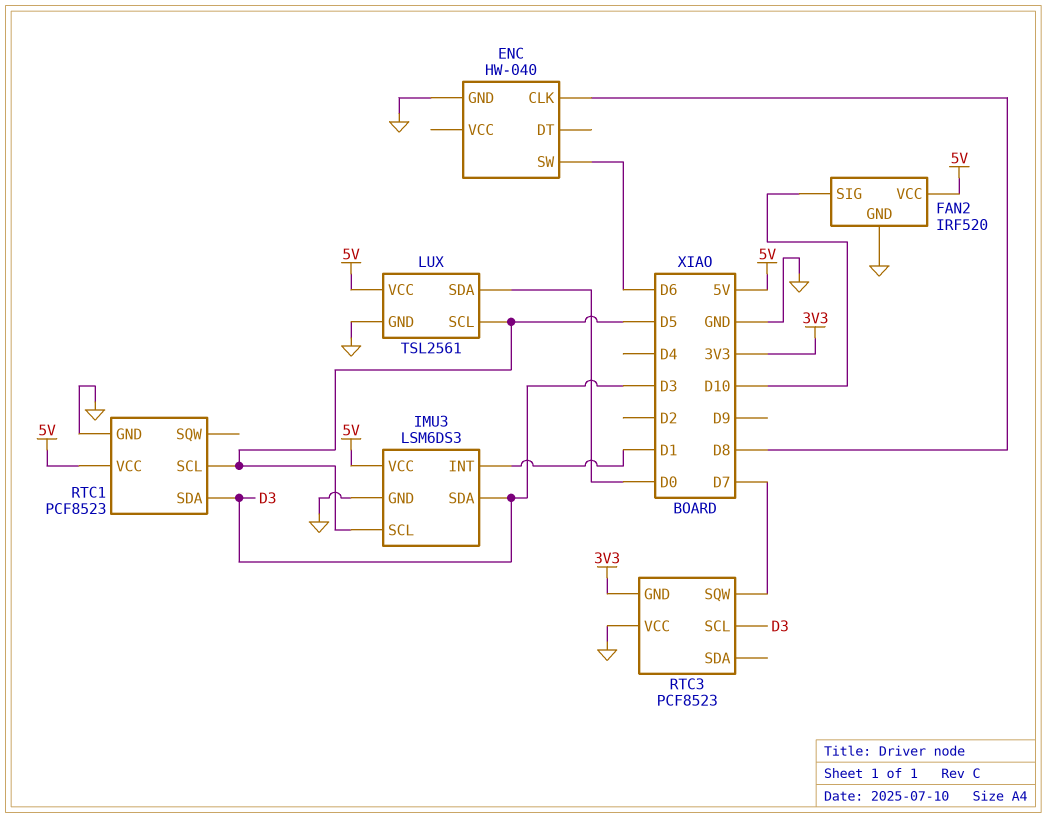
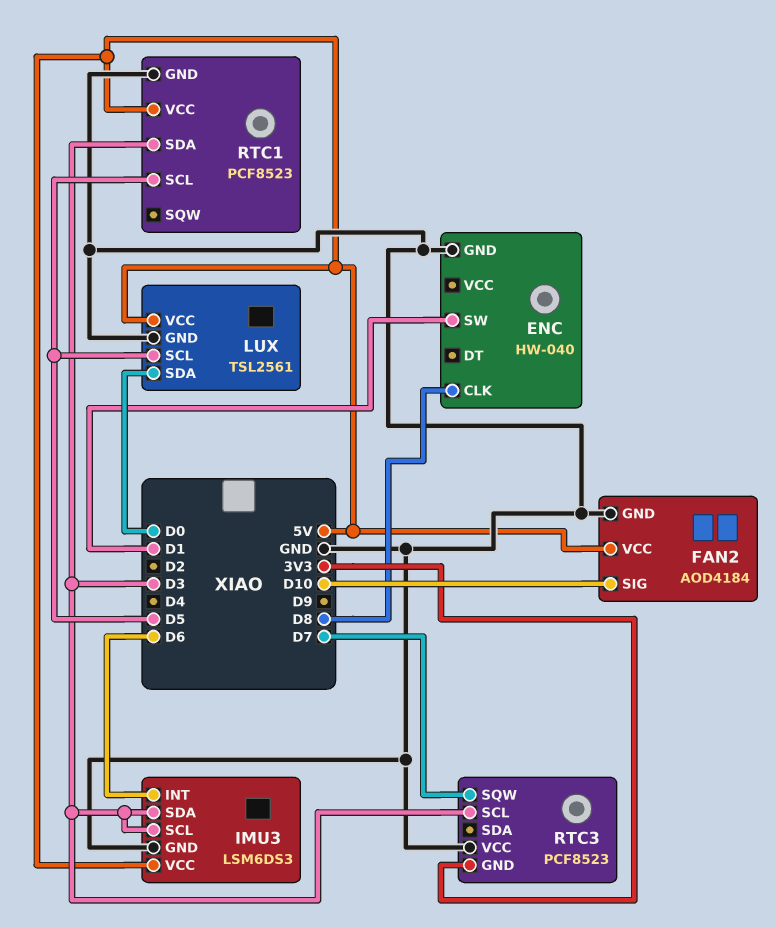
ENC pin SW: D6 -> D1
FAN2: IRF520 -> AOD4184
IMU3 pin INT: D1 -> D6
IMU3 pin SCL: D5 -> D3

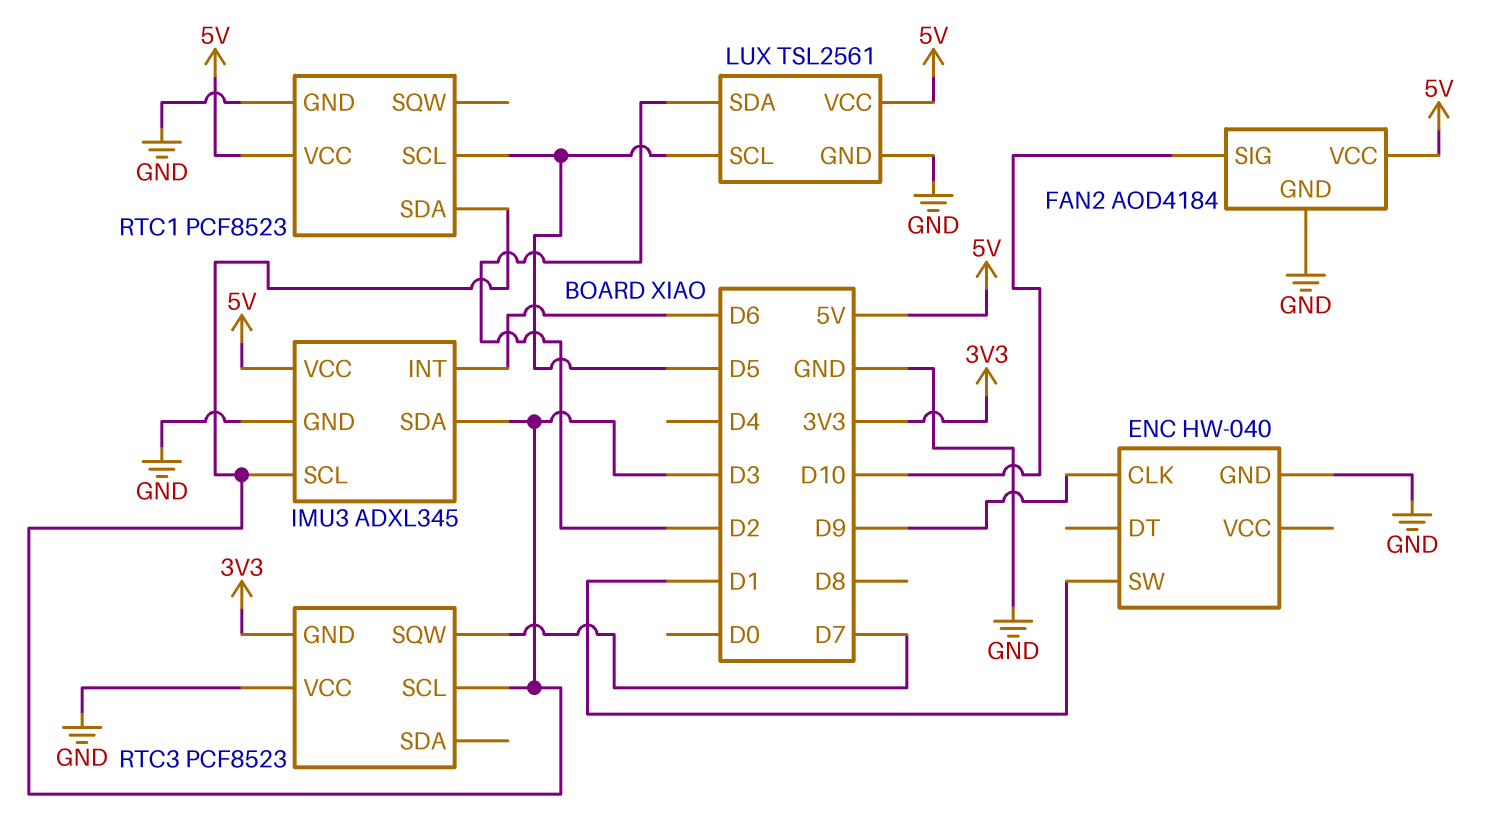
ENC pin CLK: D8 -> D9
IMU3: LSM6DS3 -> ADXL345
LUX pin SDA: D0 -> D2

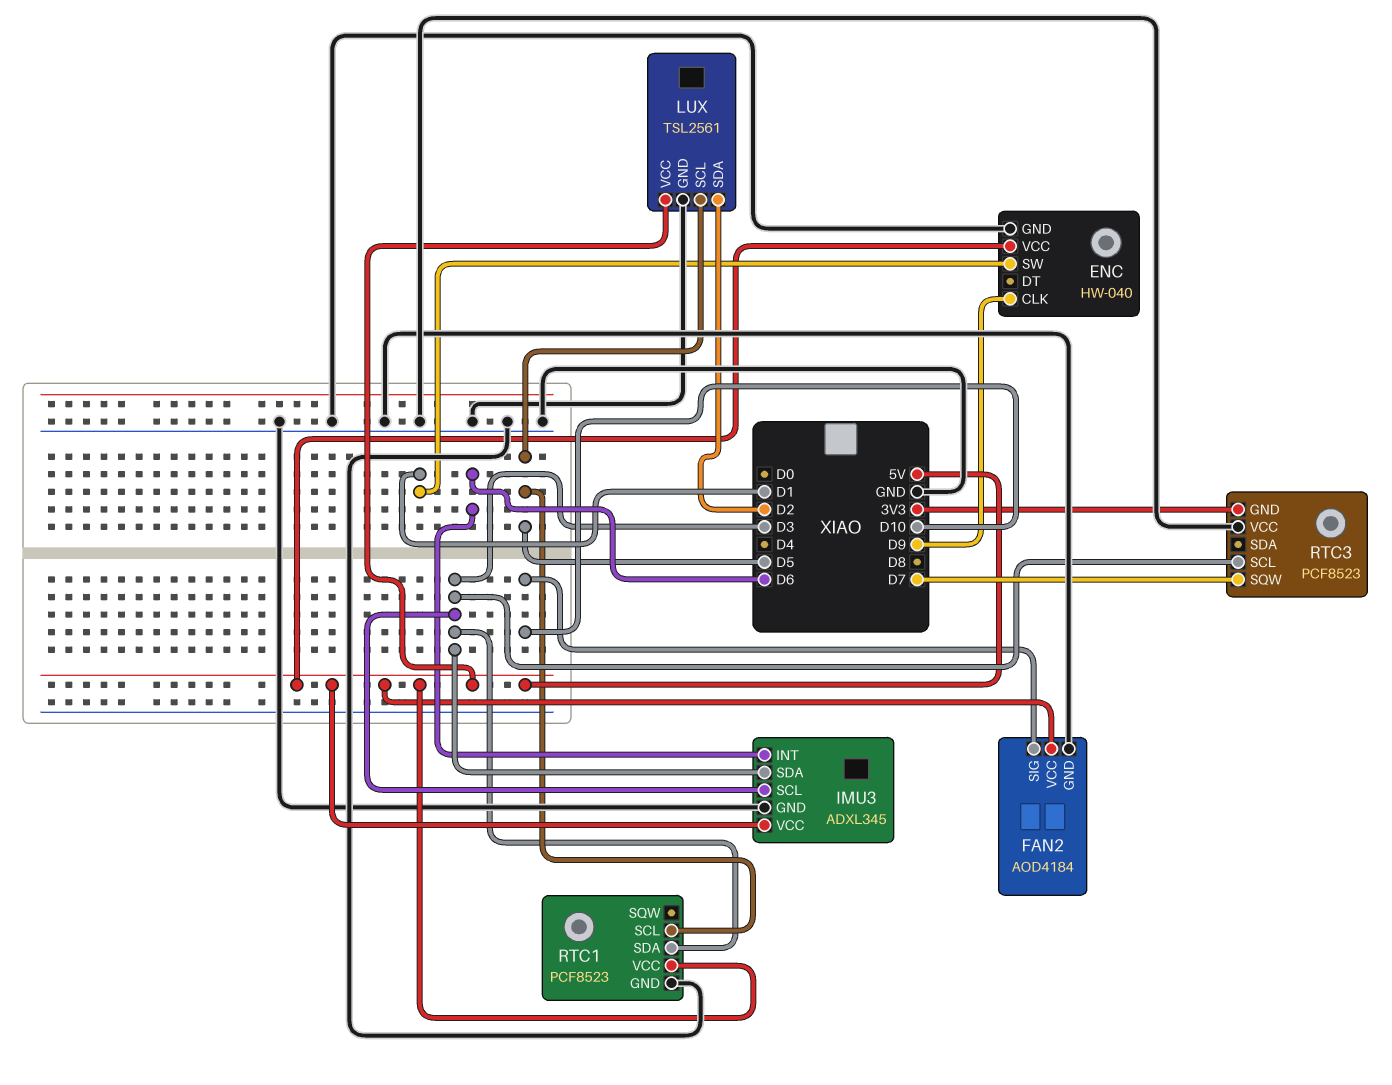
ENC pin VCC: none -> 5V

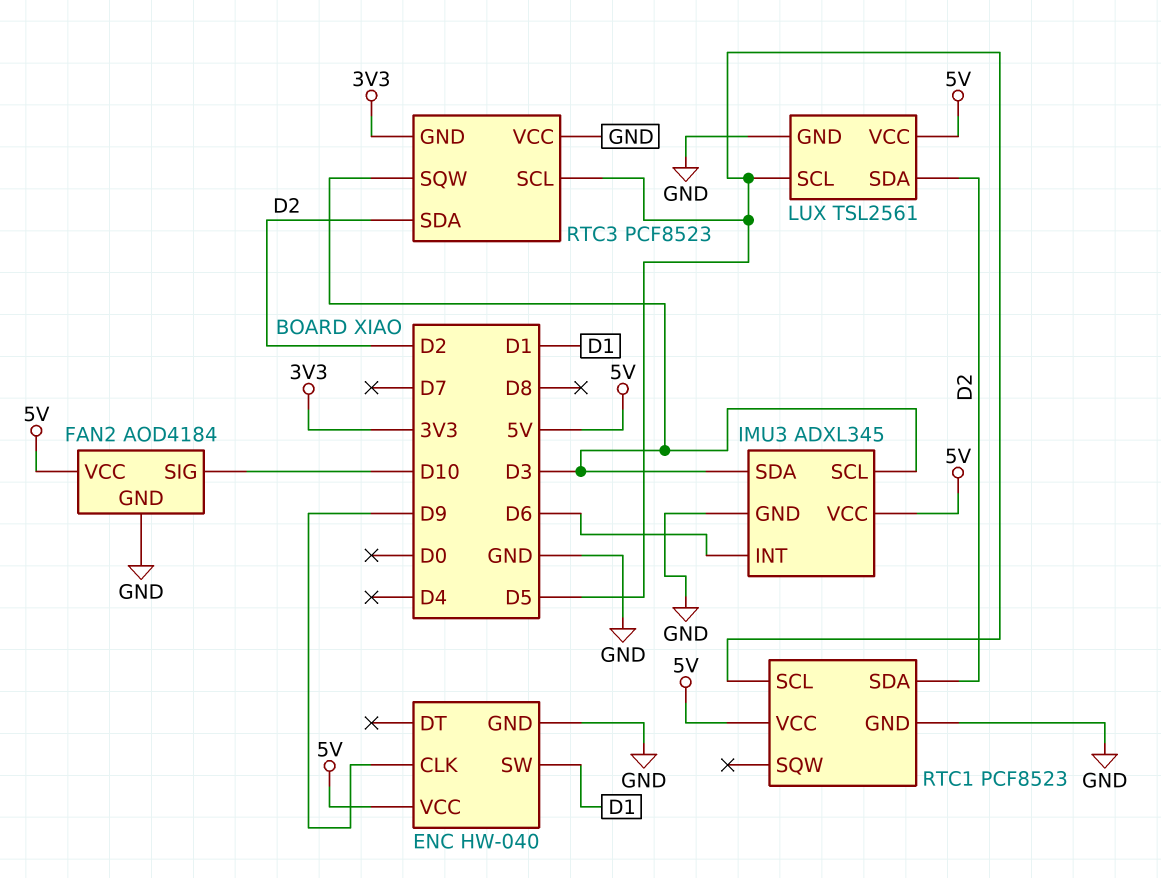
RTC1 pin SDA: D3 -> D2
RTC3 pin SCL: D3 -> D5
RTC3 pin SDA: none -> D2
RTC3 pin SQW: D7 -> D3

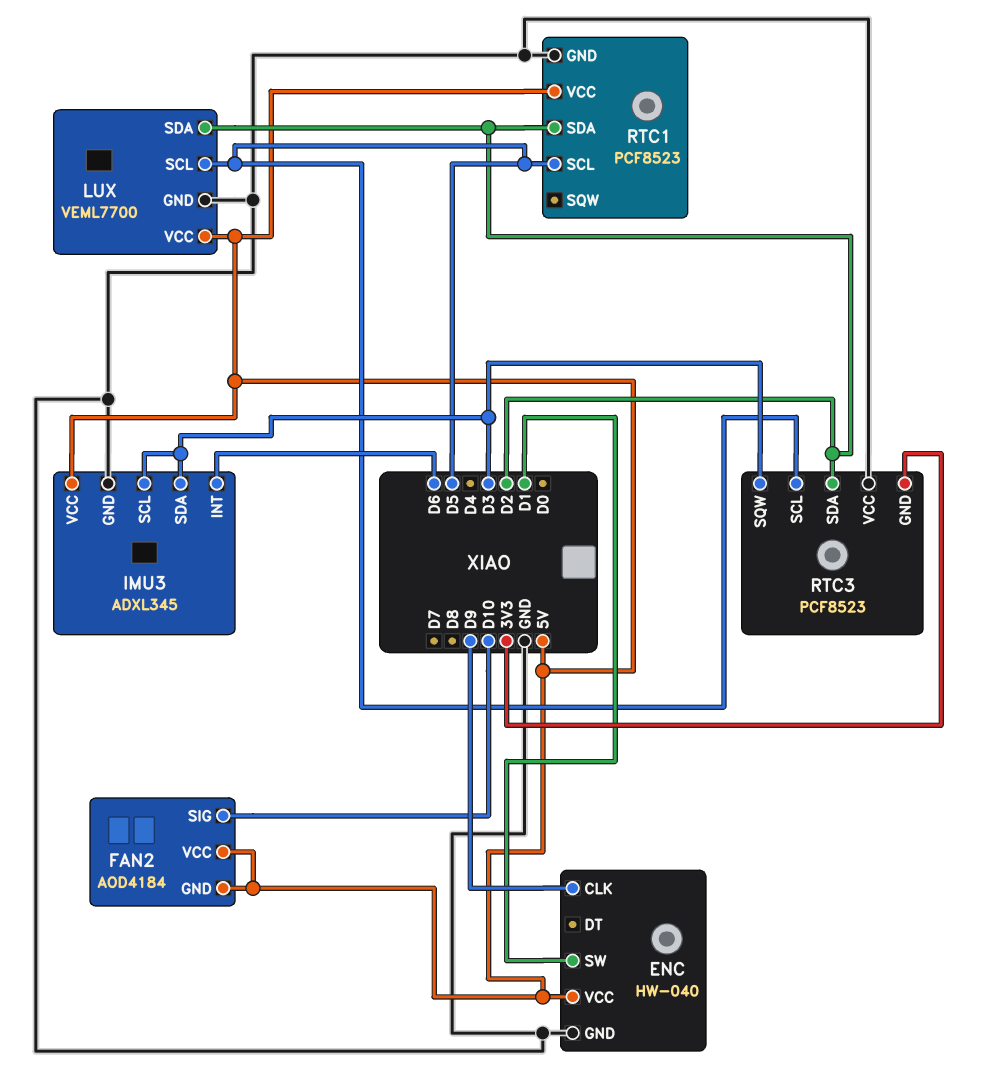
FAN2 pin GND: GND -> 5V
LUX: TSL2561 -> VEML7700

